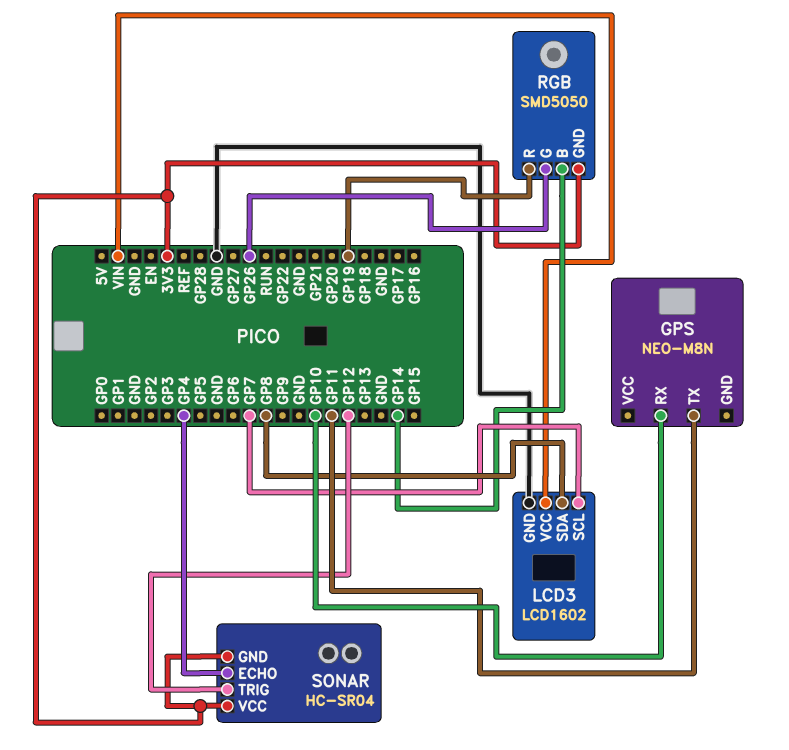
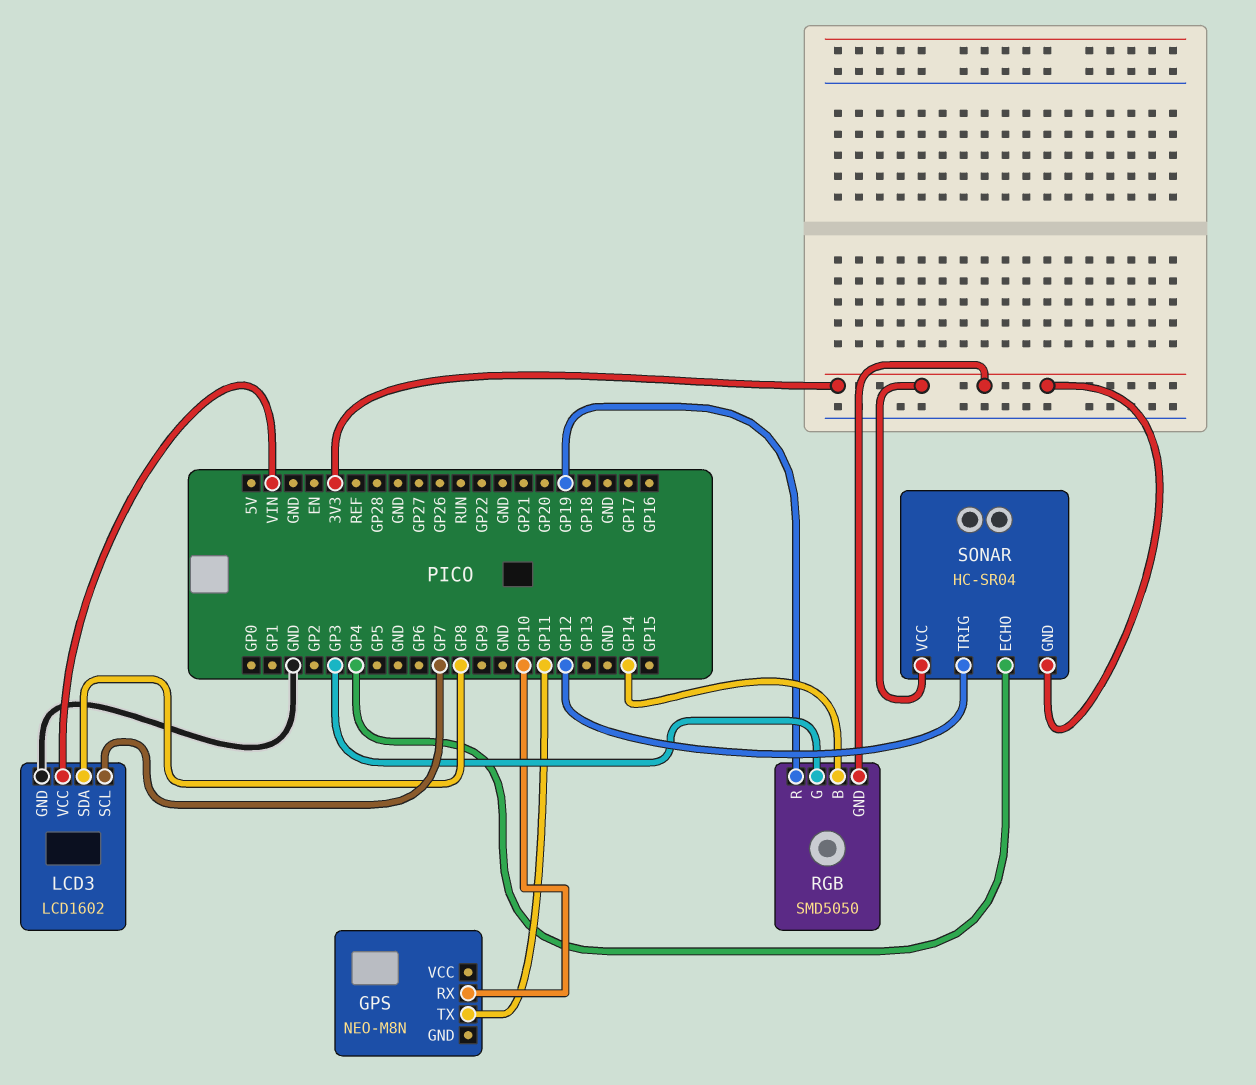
RGB pin G: GP26 -> GP3

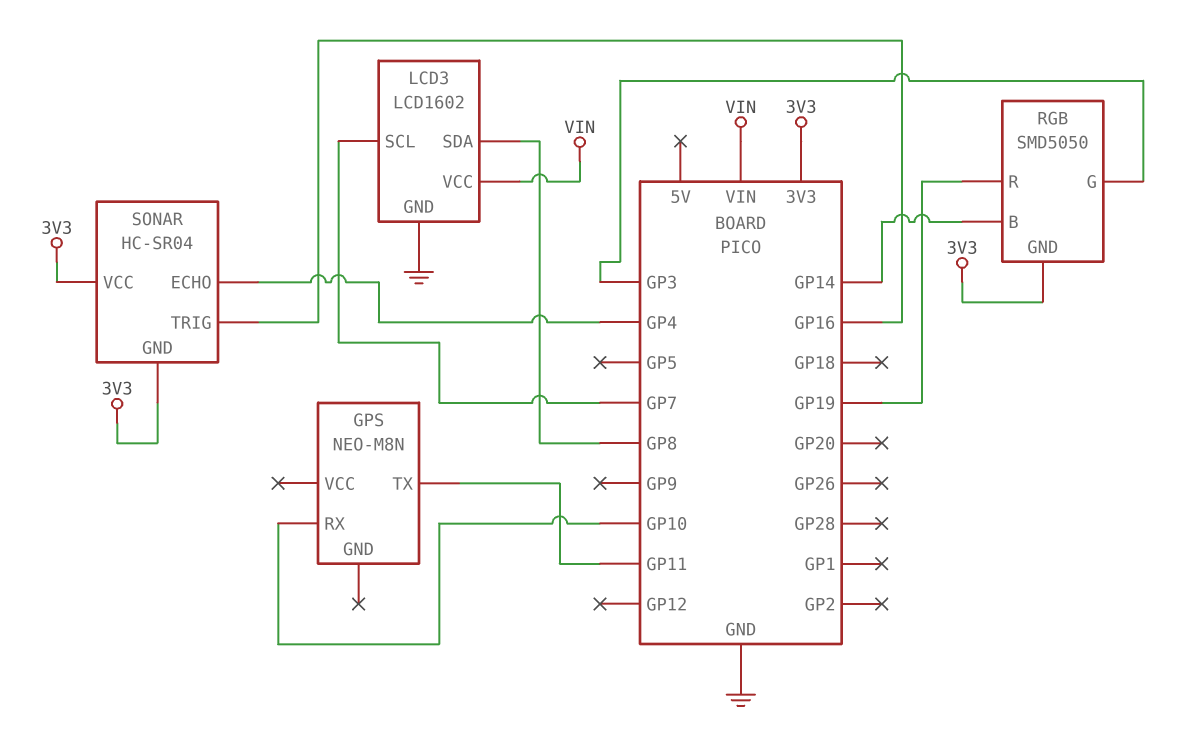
SONAR pin TRIG: GP12 -> GP16

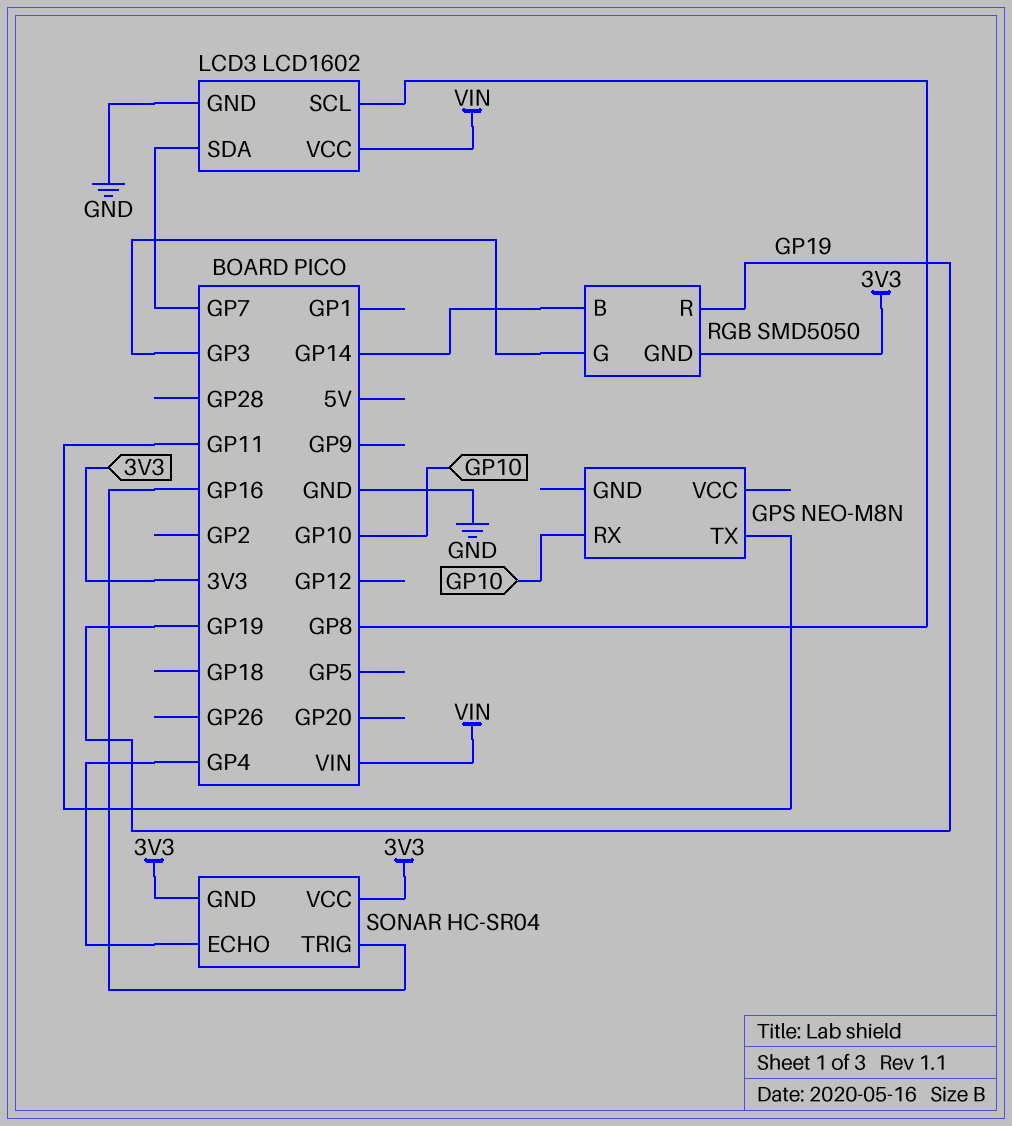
LCD3 pin SCL: GP7 -> GP8
LCD3 pin SDA: GP8 -> GP7

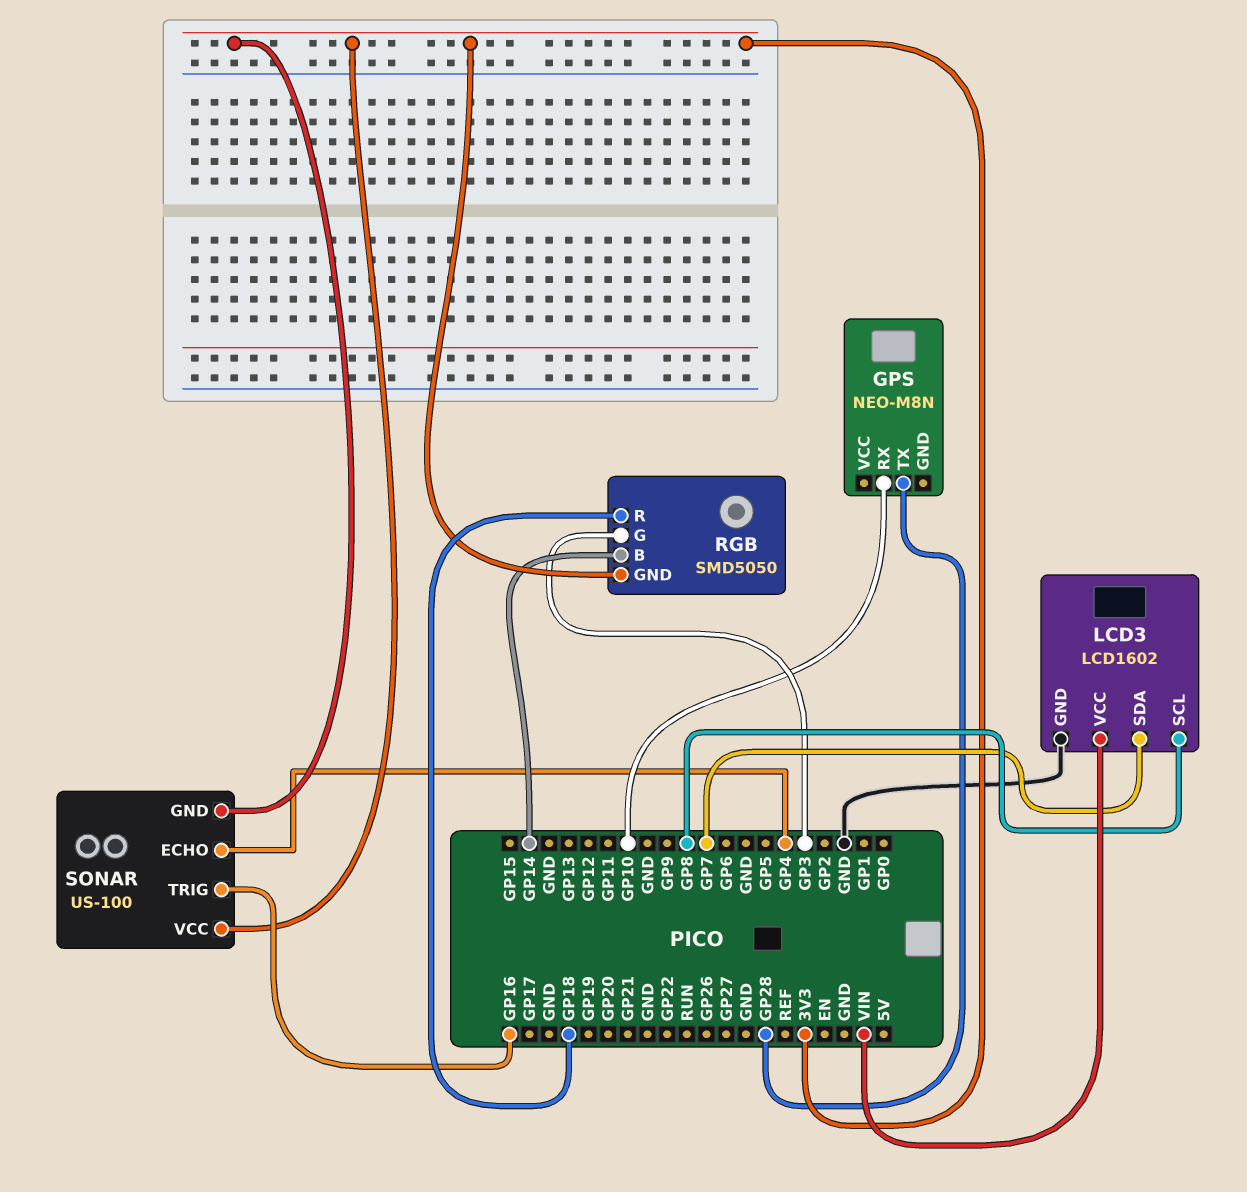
GPS pin TX: GP11 -> GP28
RGB pin R: GP19 -> GP18
SONAR: HC-SR04 -> US-100

